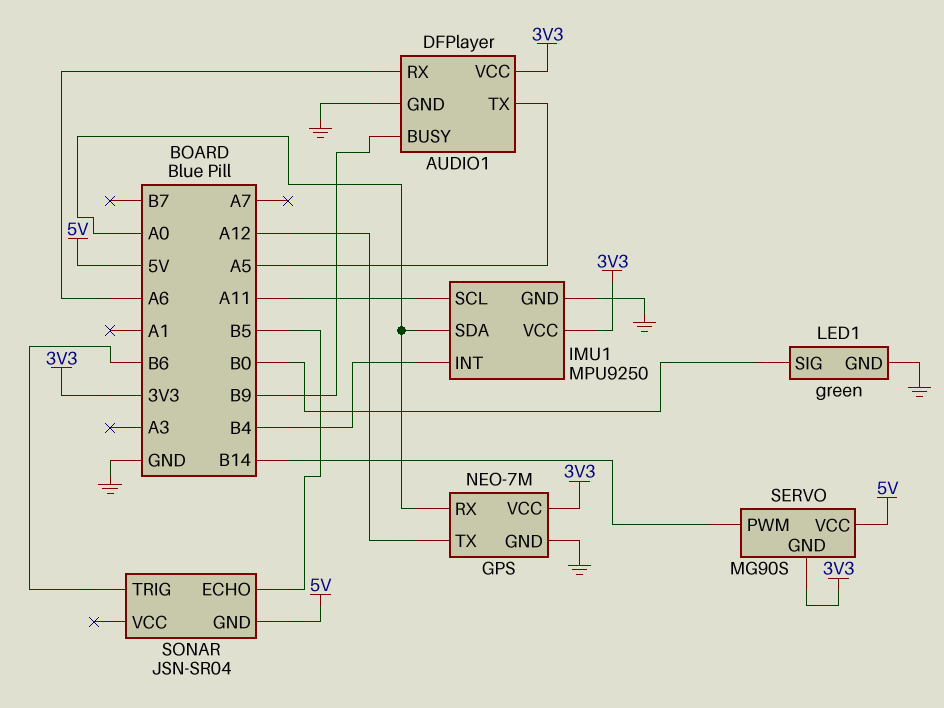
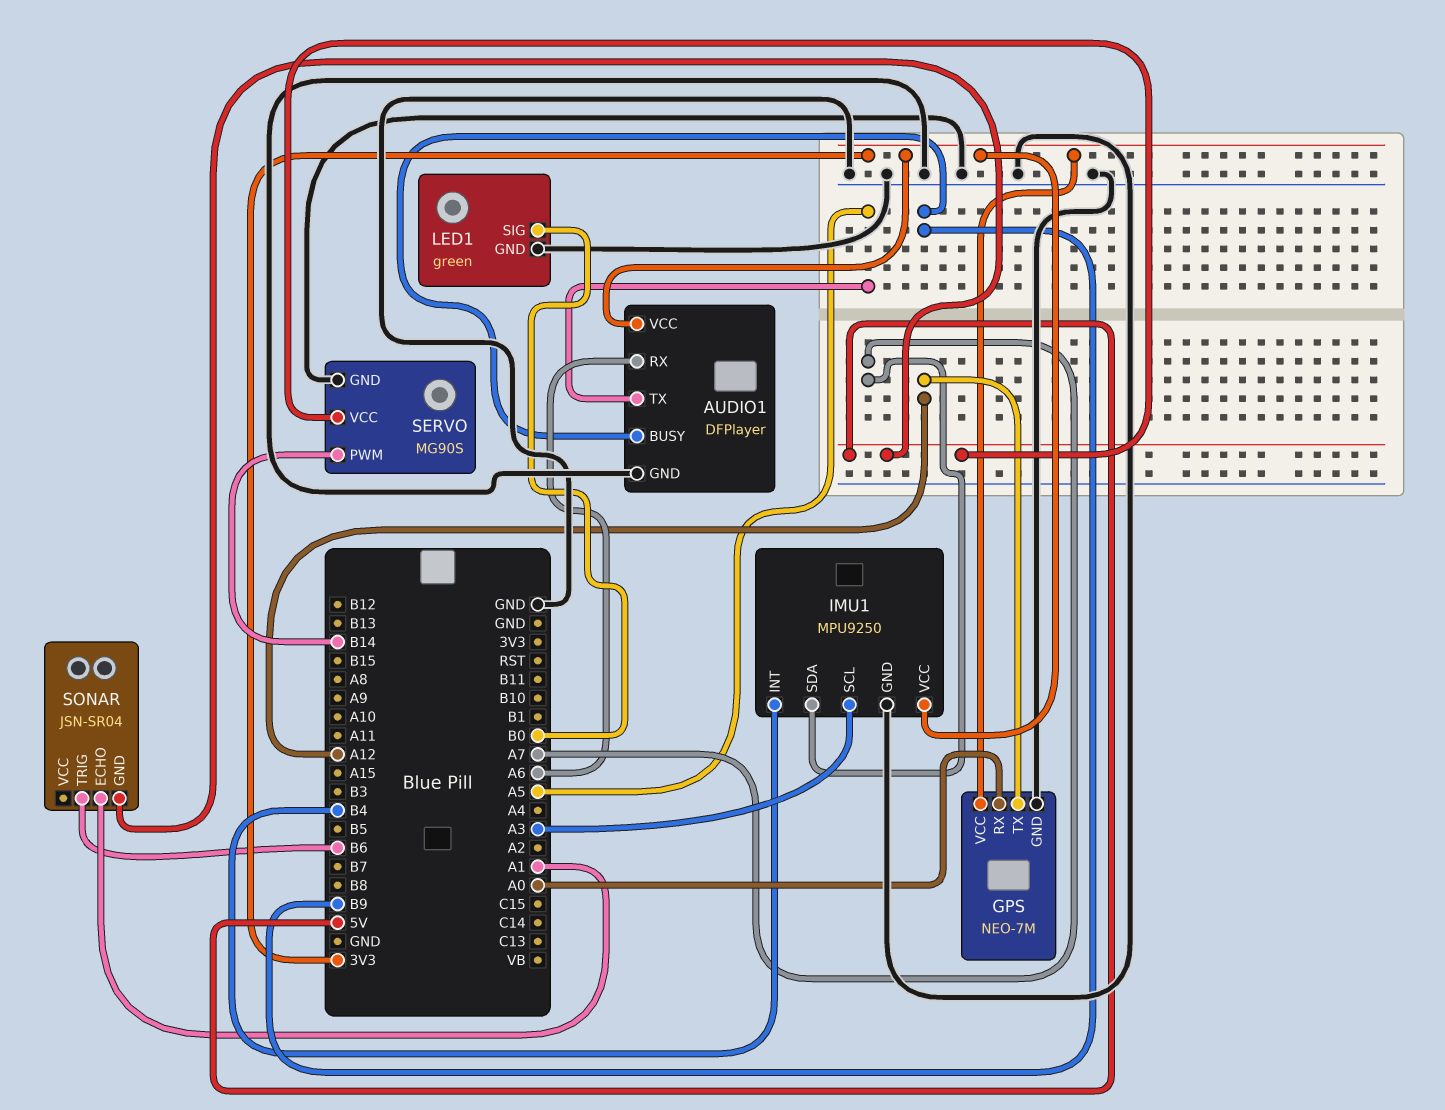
IMU1 pin SCL: A11 -> A3
IMU1 pin SDA: A0 -> A7
SERVO pin GND: 3V3 -> GND
SONAR pin ECHO: B5 -> A1

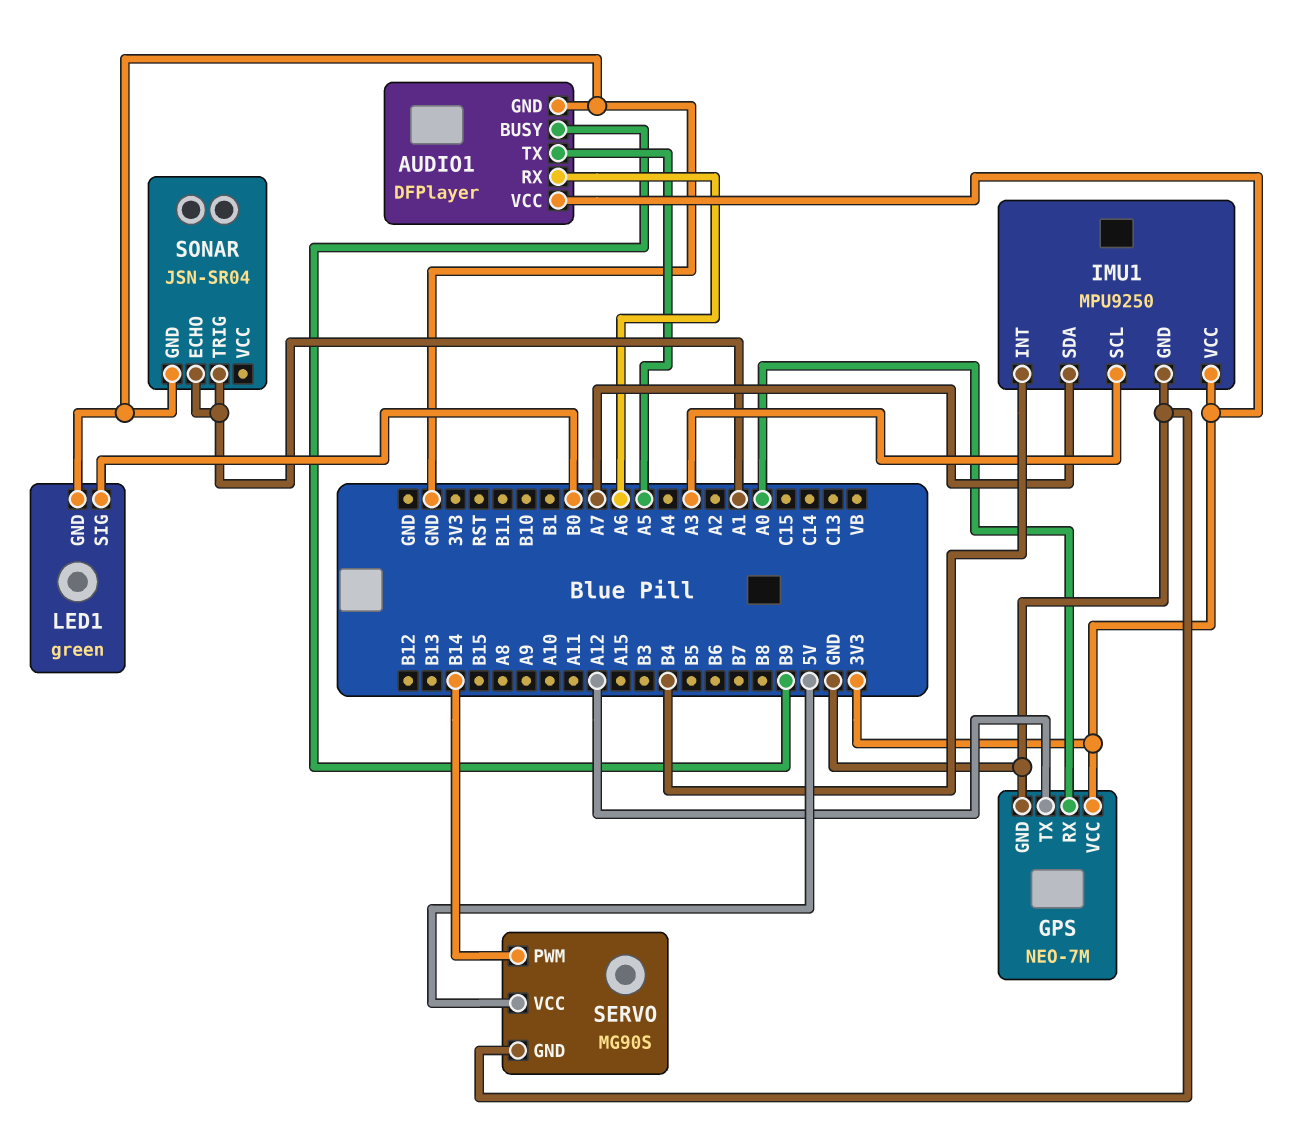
SONAR pin GND: 5V -> GND
SONAR pin TRIG: B6 -> A1

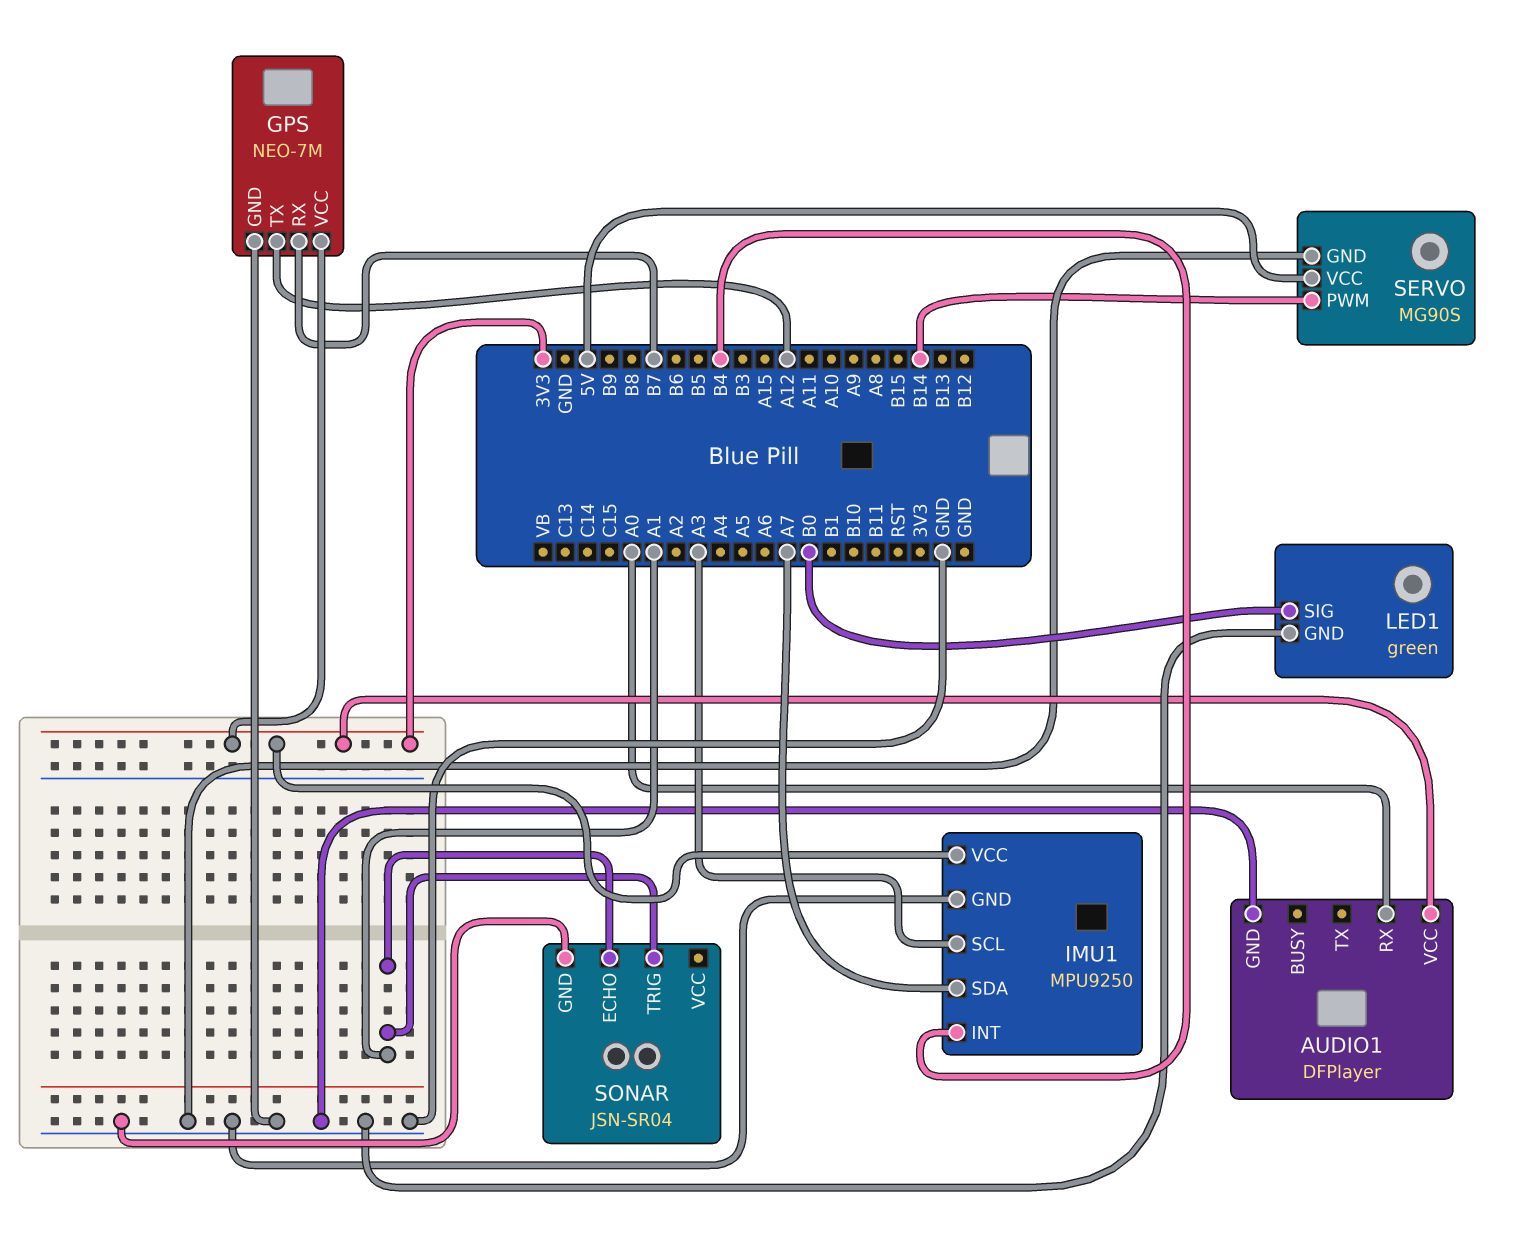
AUDIO1 pin BUSY: B9 -> none
AUDIO1 pin RX: A6 -> A0
AUDIO1 pin TX: A5 -> none
GPS pin RX: A0 -> B7

